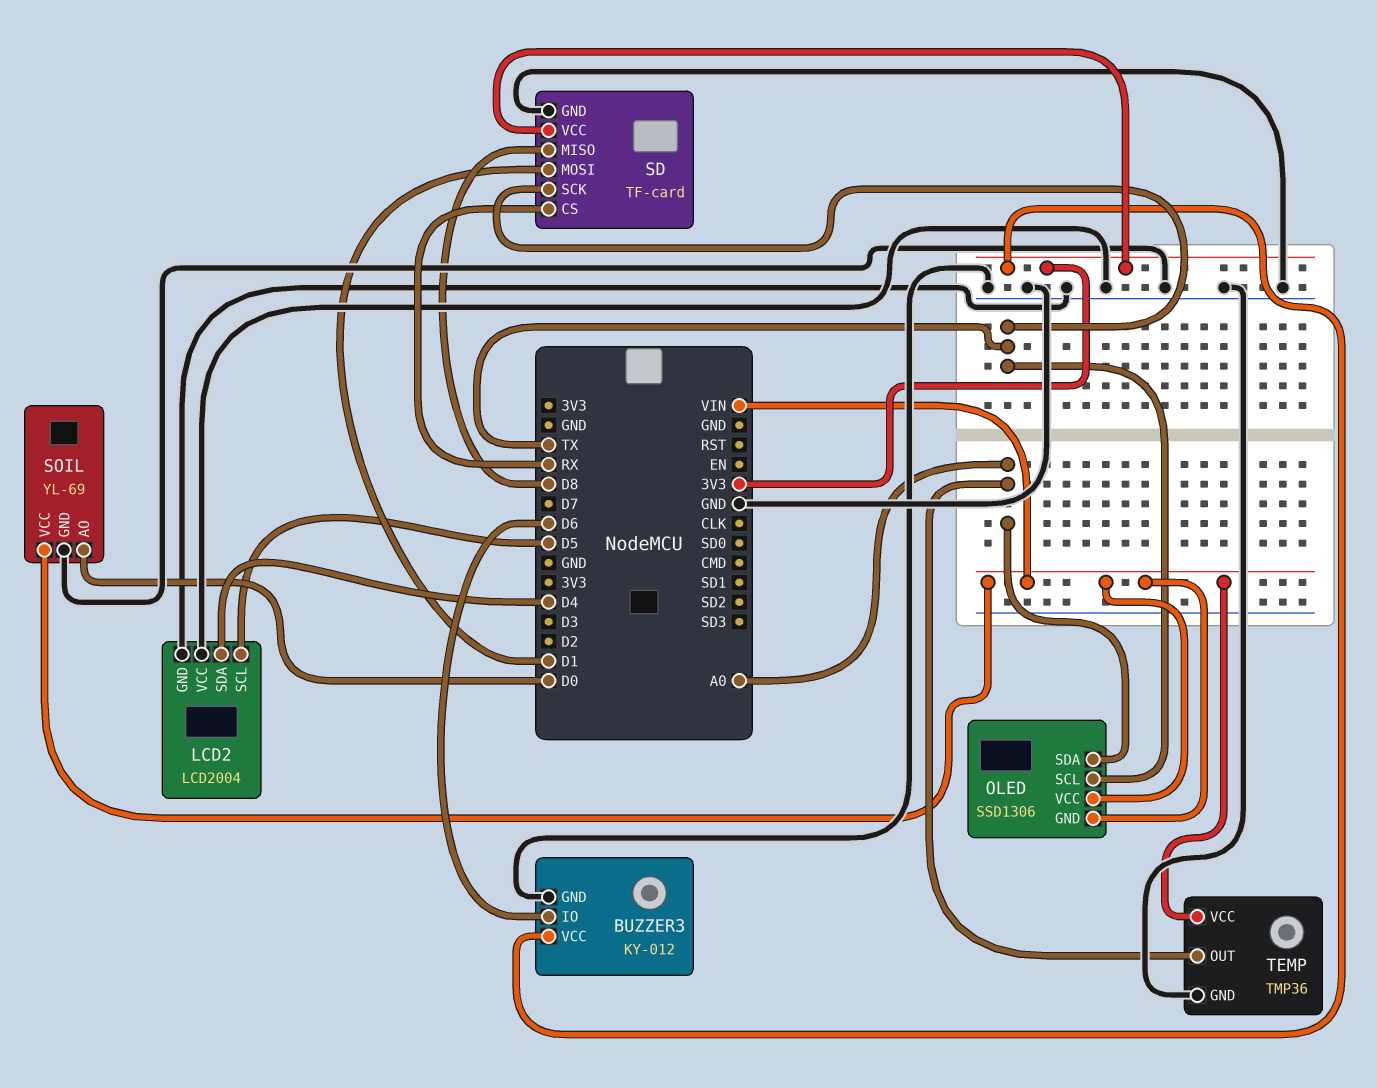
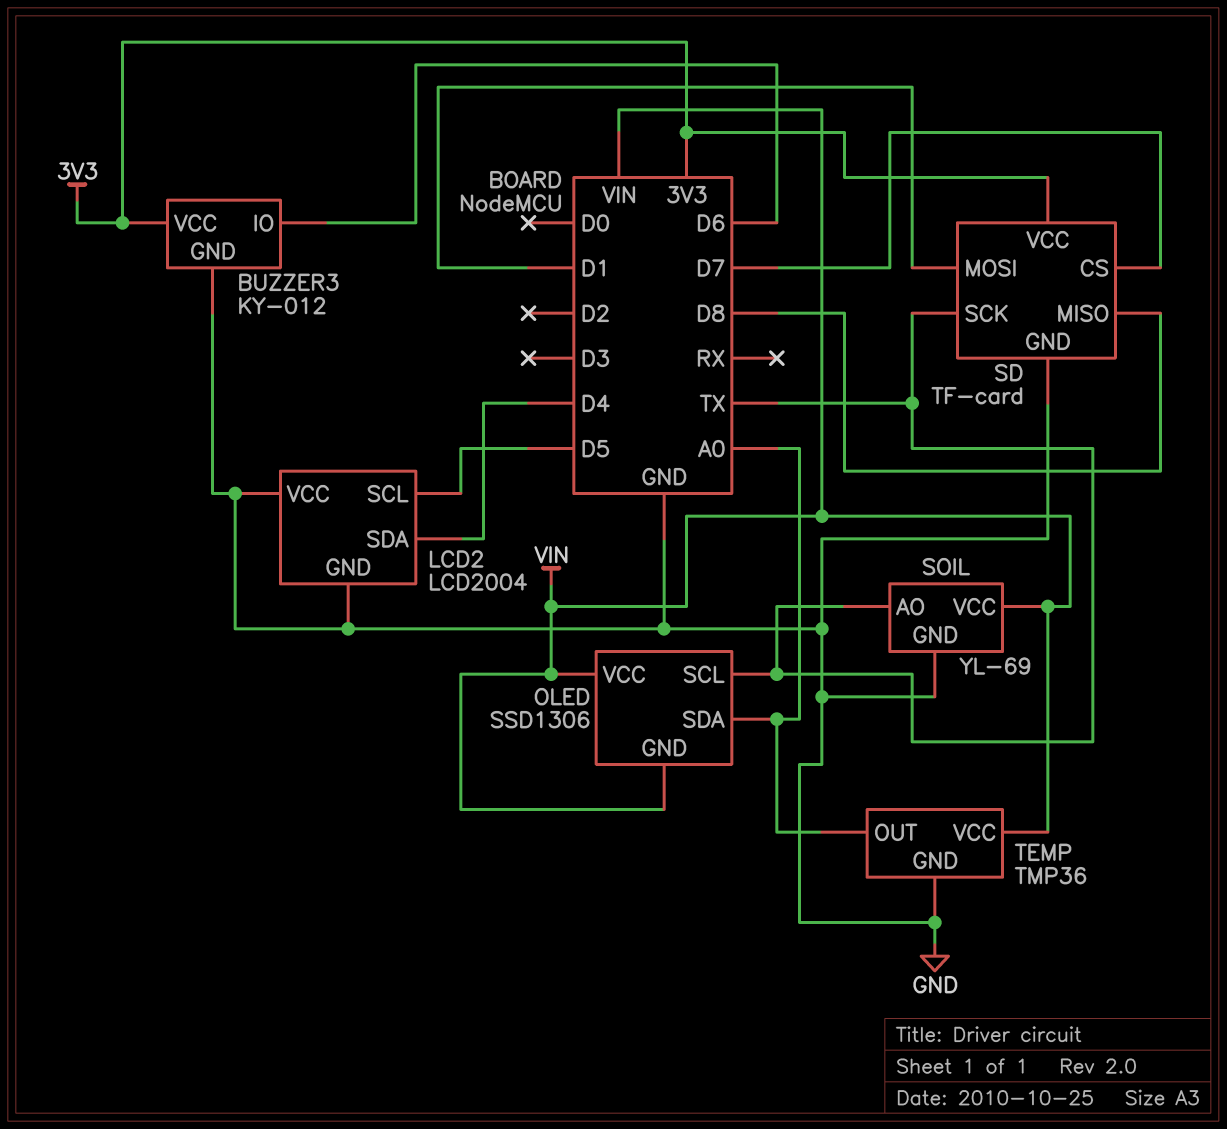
SD pin CS: RX -> D7
SOIL pin AO: D0 -> TX

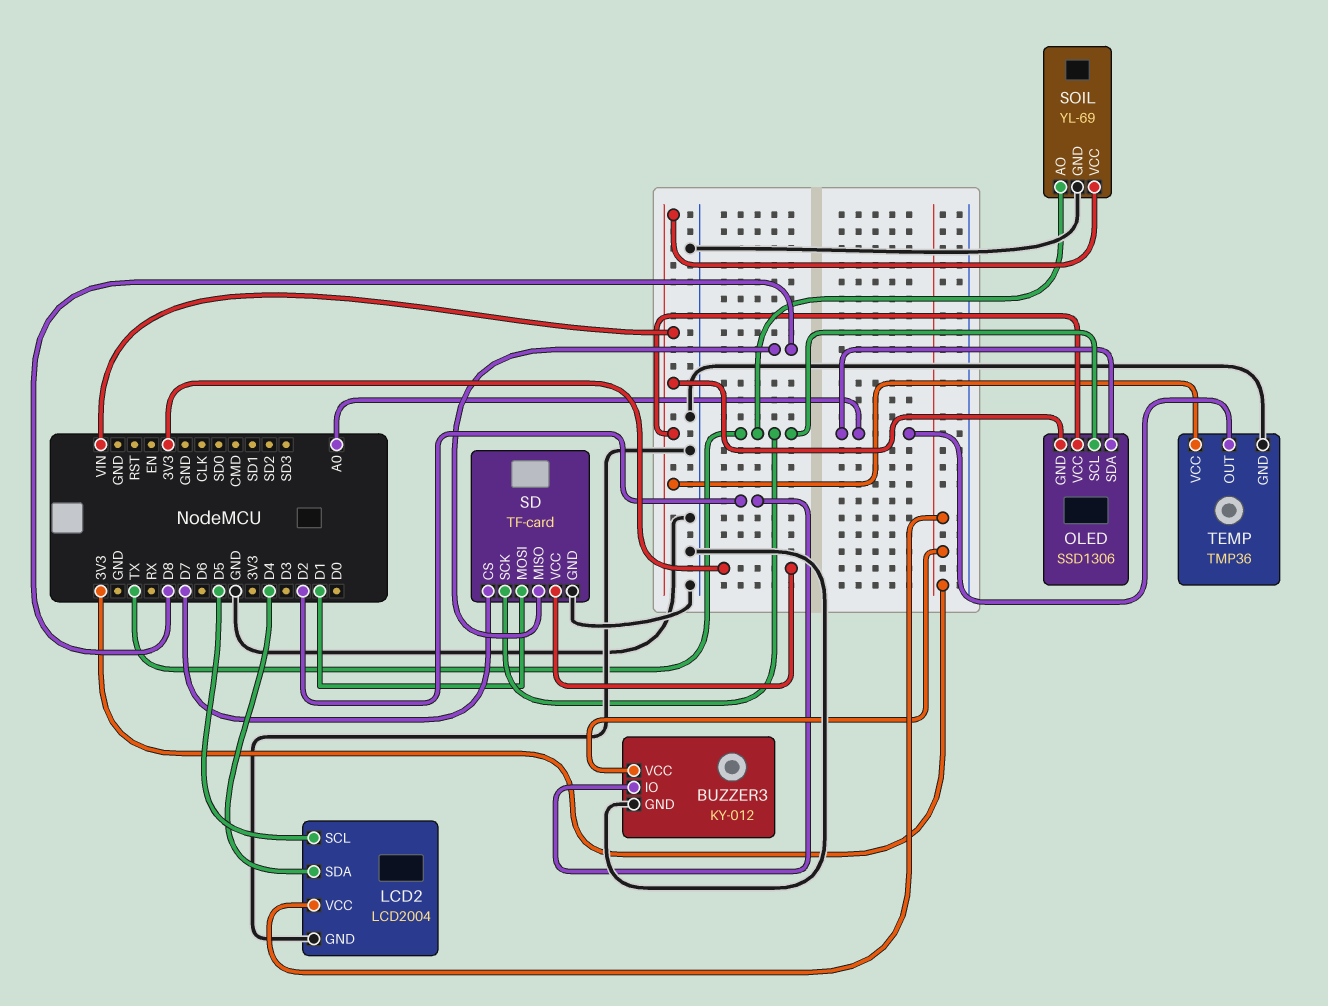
BUZZER3 pin IO: D6 -> D2
LCD2 pin VCC: GND -> 3V3

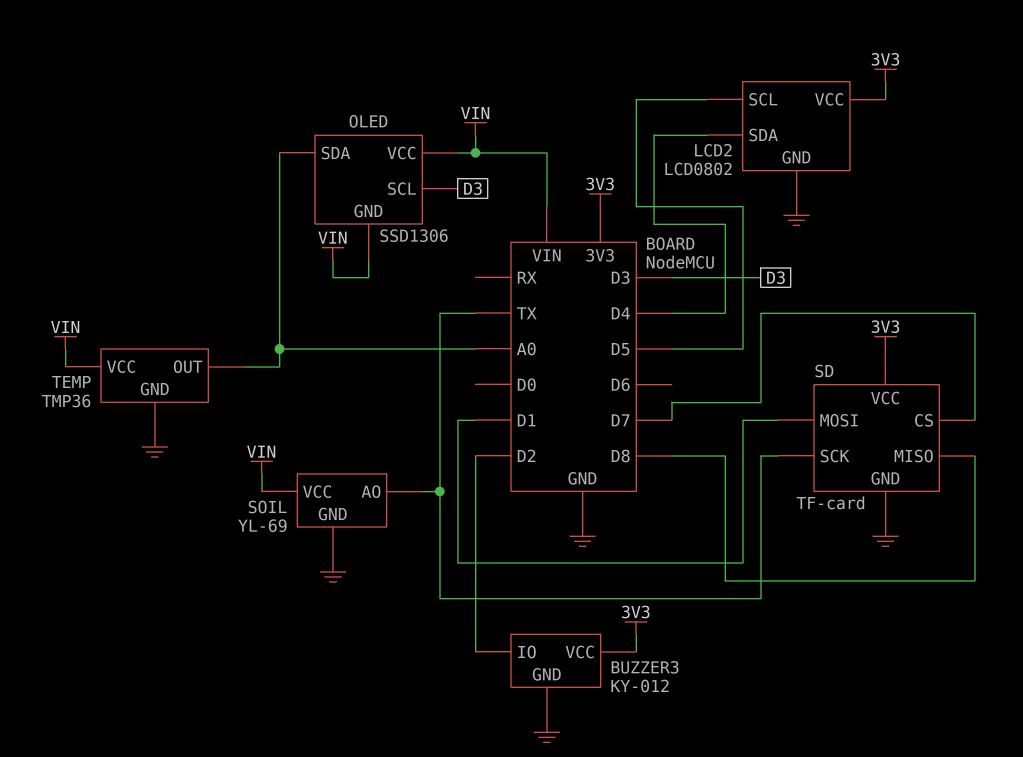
LCD2: LCD2004 -> LCD0802
OLED pin SCL: TX -> D3

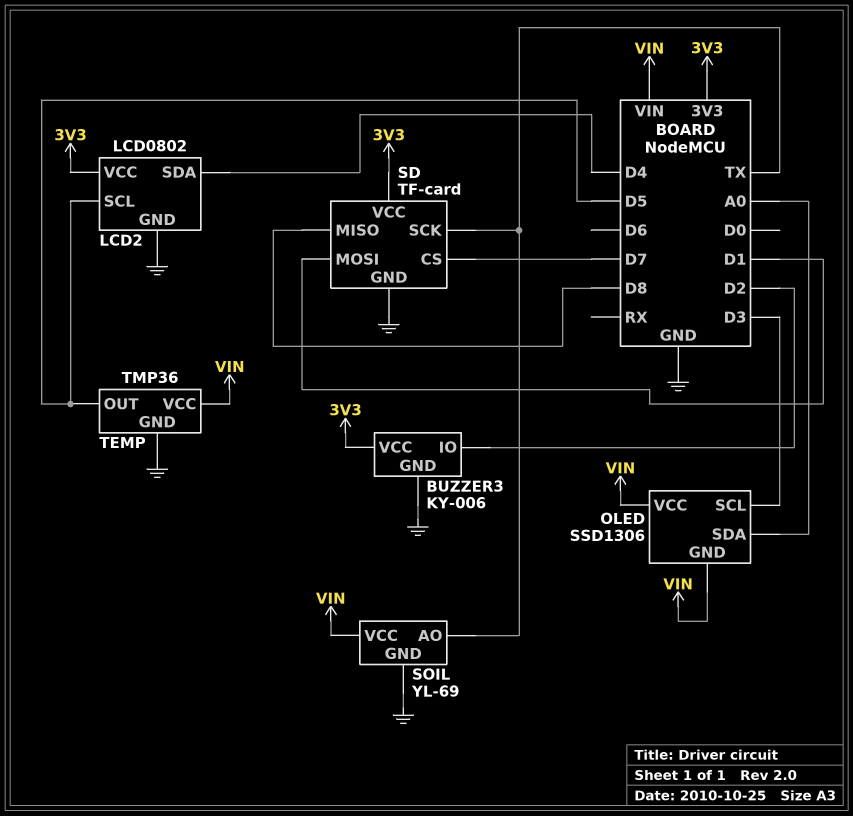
BUZZER3: KY-012 -> KY-006
TEMP pin OUT: A0 -> D5

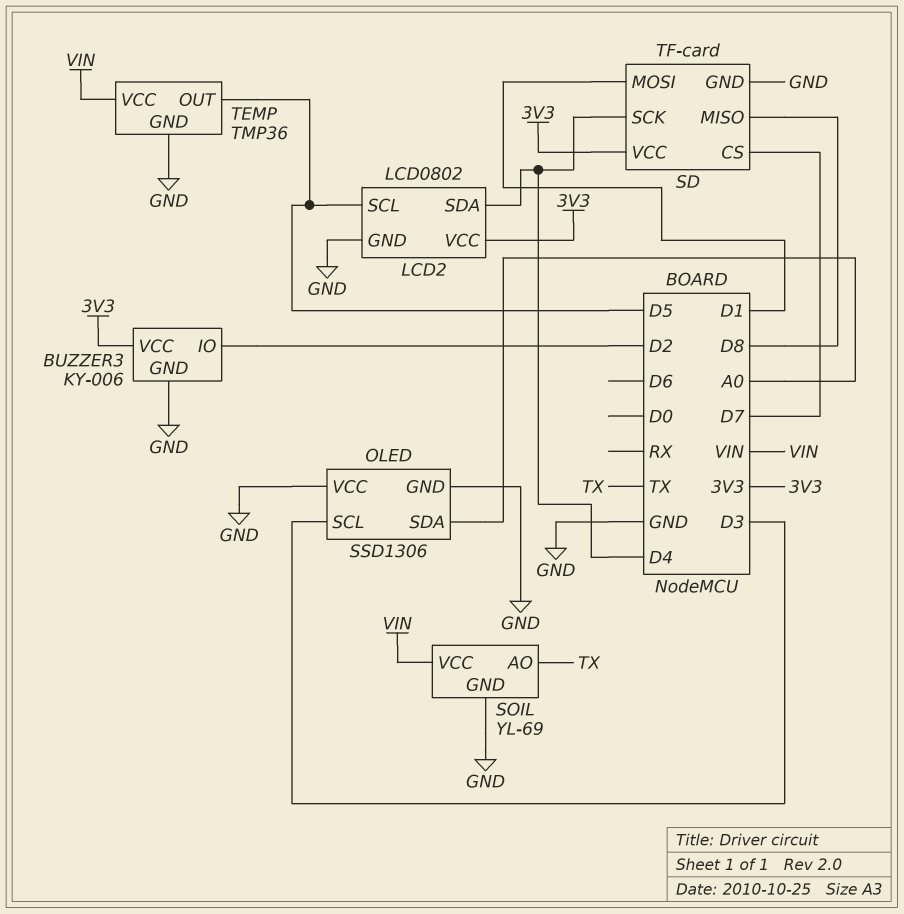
OLED pin GND: VIN -> GND
OLED pin VCC: VIN -> GND
SD pin SCK: TX -> D4

